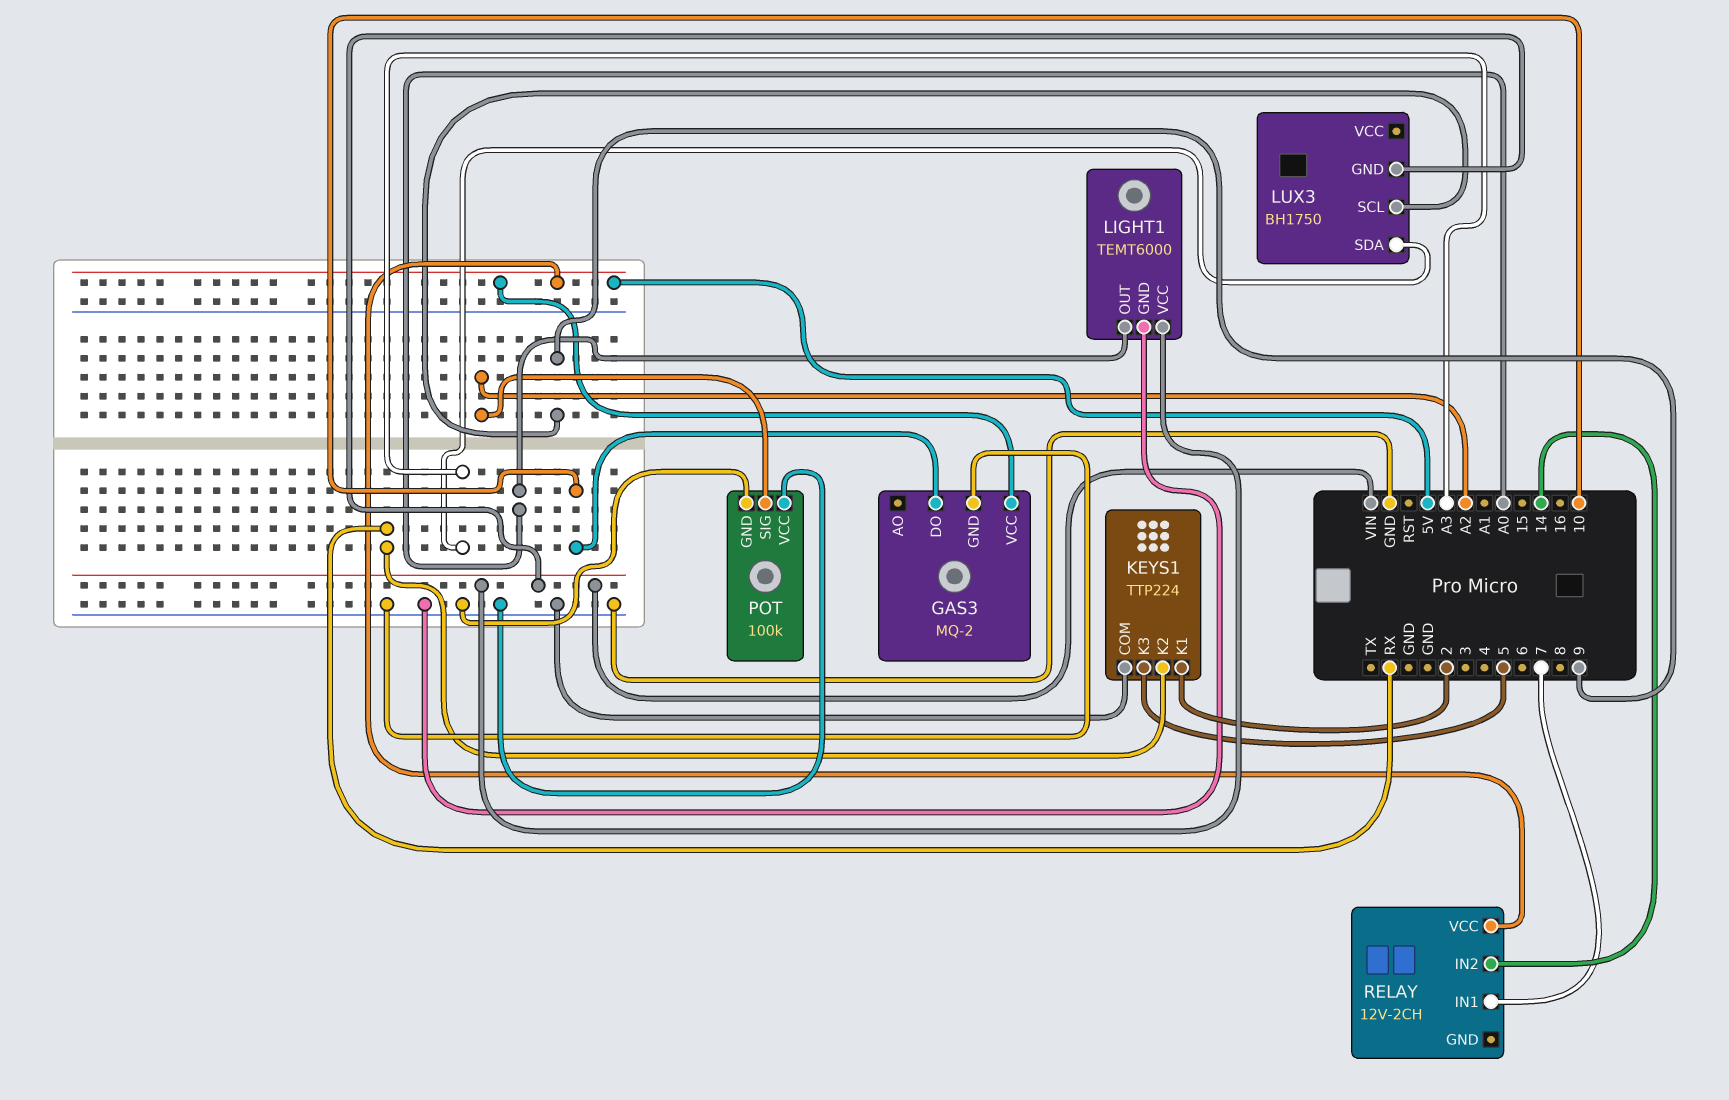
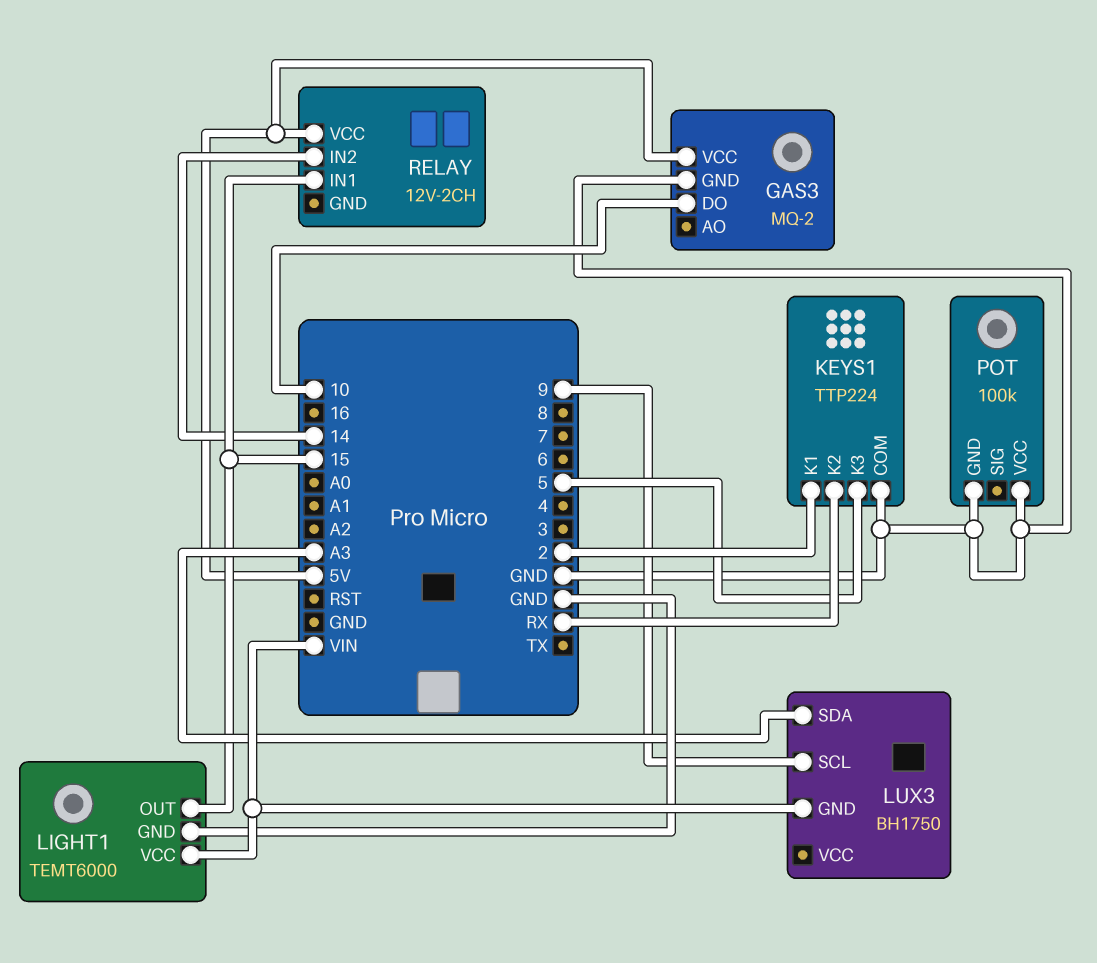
LIGHT1 pin OUT: A0 -> 15
POT pin SIG: A2 -> none
RELAY pin IN1: 7 -> 15

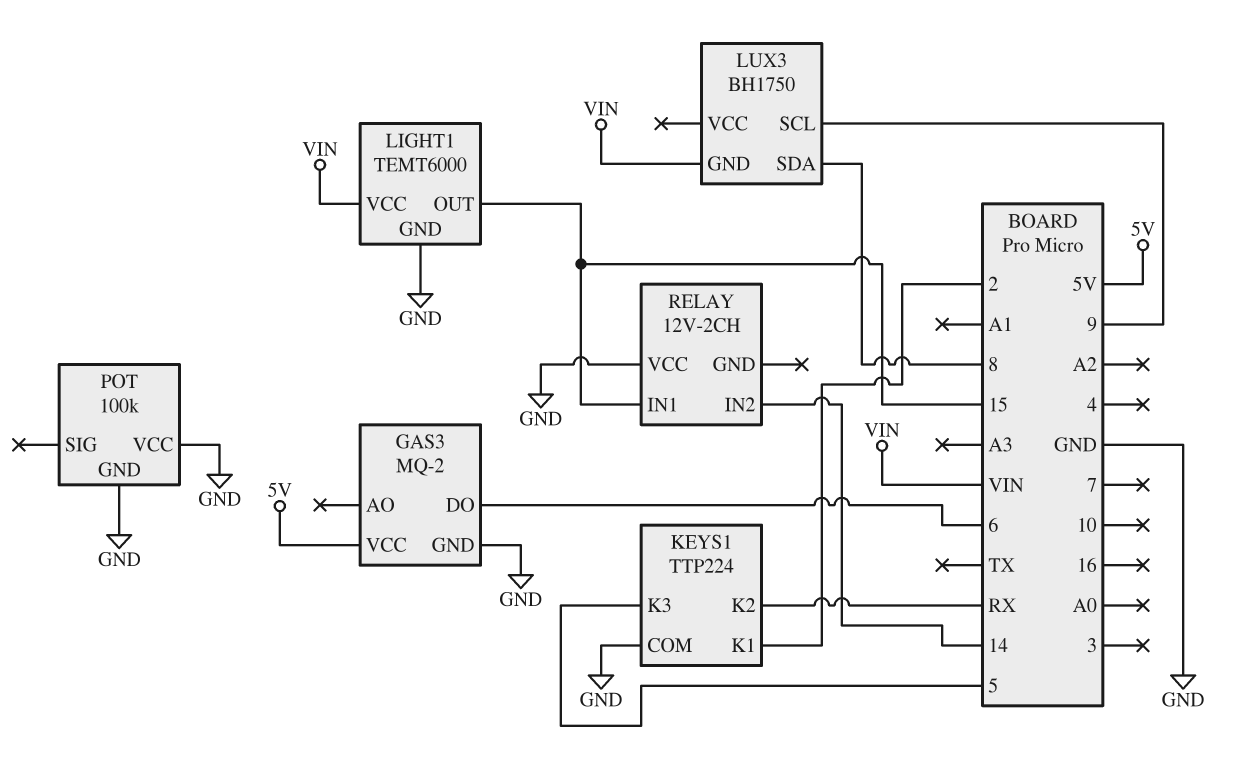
GAS3 pin DO: 10 -> 6
LUX3 pin SDA: A3 -> 8
RELAY pin VCC: 5V -> GND

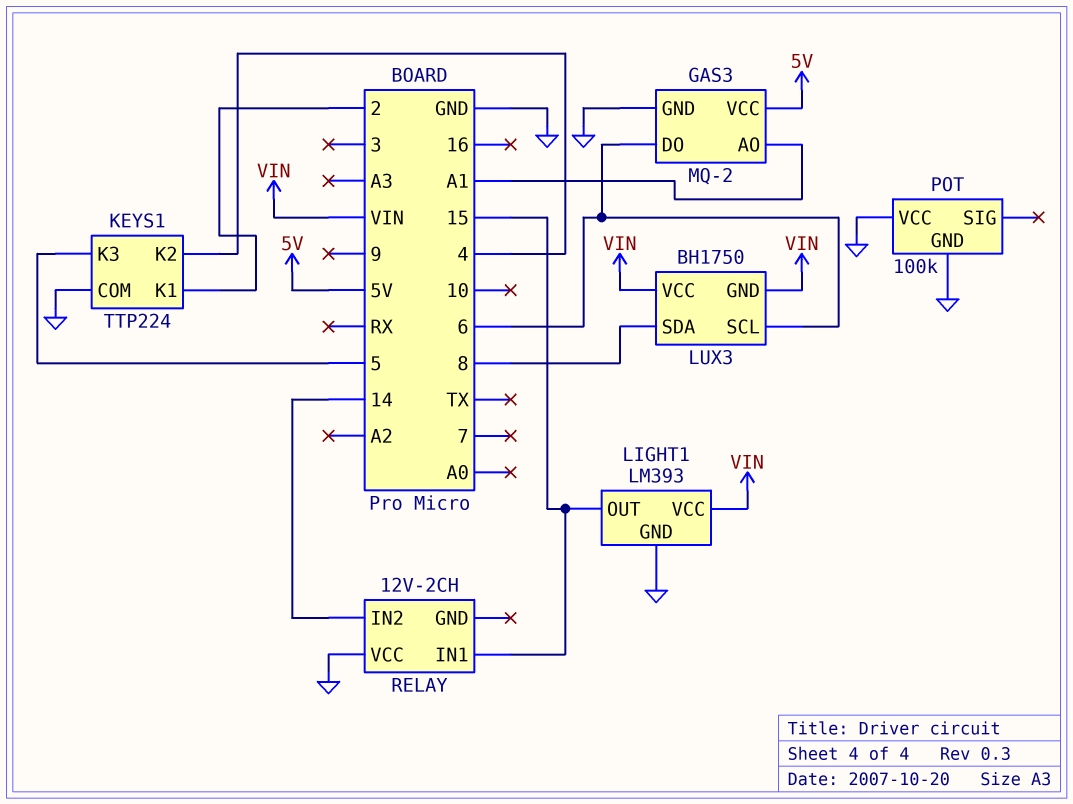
GAS3 pin AO: none -> A1
KEYS1 pin K2: RX -> 4
LIGHT1: TEMT6000 -> LM393
LUX3 pin SCL: 9 -> 6
LUX3 pin VCC: none -> VIN

